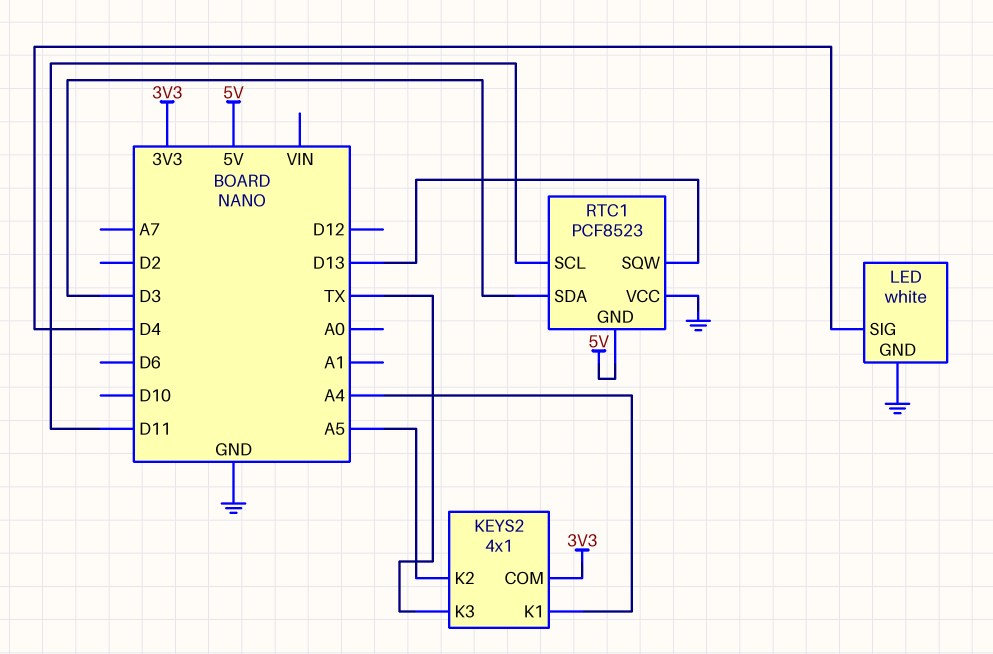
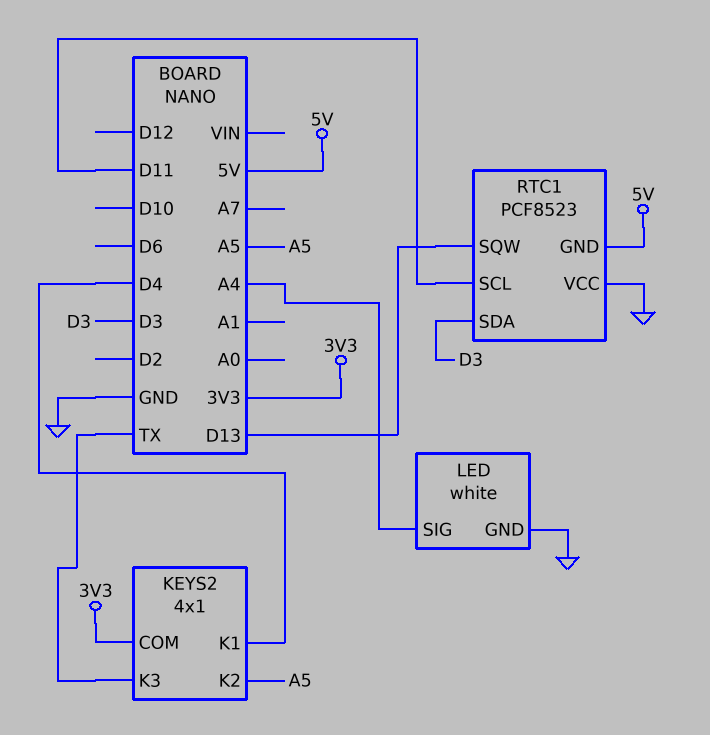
KEYS2 pin K1: A4 -> D4
LED pin SIG: D4 -> A4

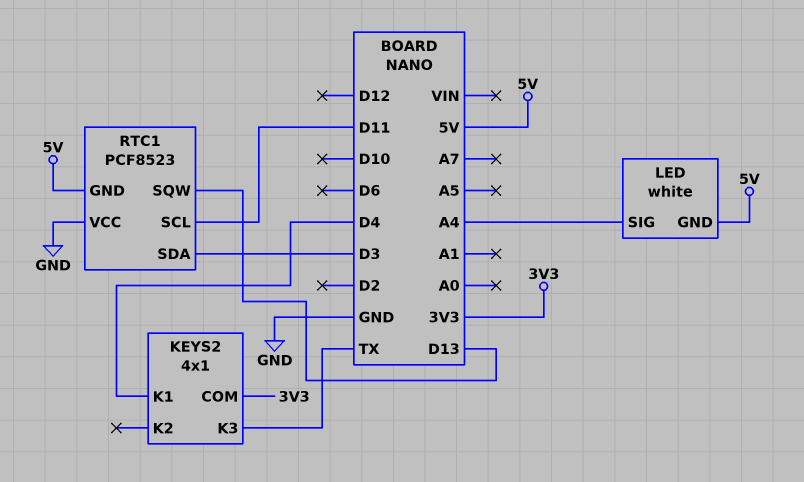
KEYS2 pin K2: A5 -> none
LED pin GND: GND -> 5V

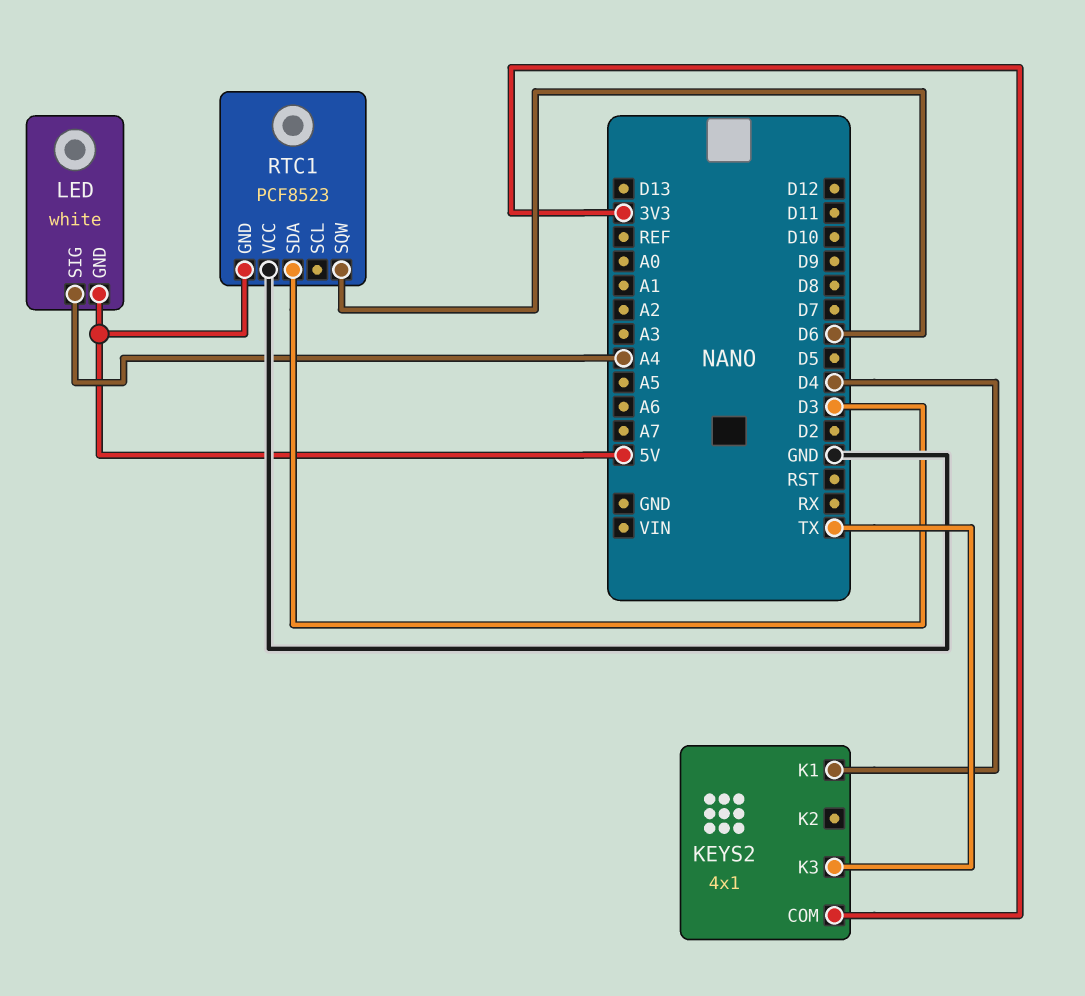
RTC1 pin SCL: D11 -> none
RTC1 pin SQW: D13 -> D6

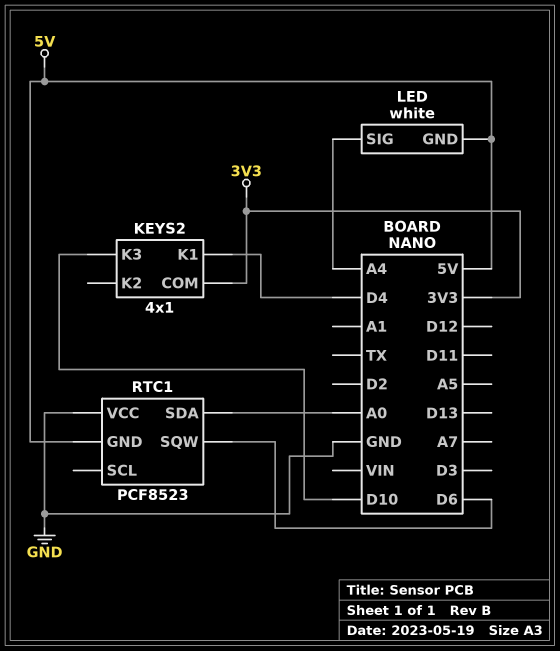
KEYS2 pin K3: TX -> D10
RTC1 pin SDA: D3 -> A0

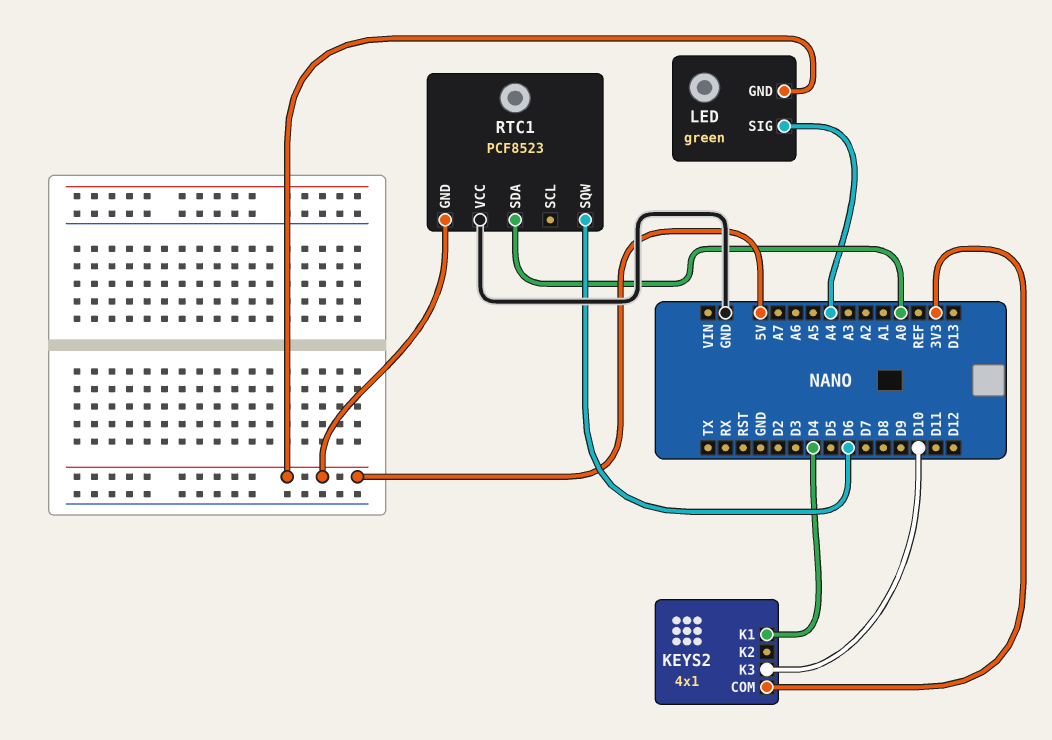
LED: white -> green

